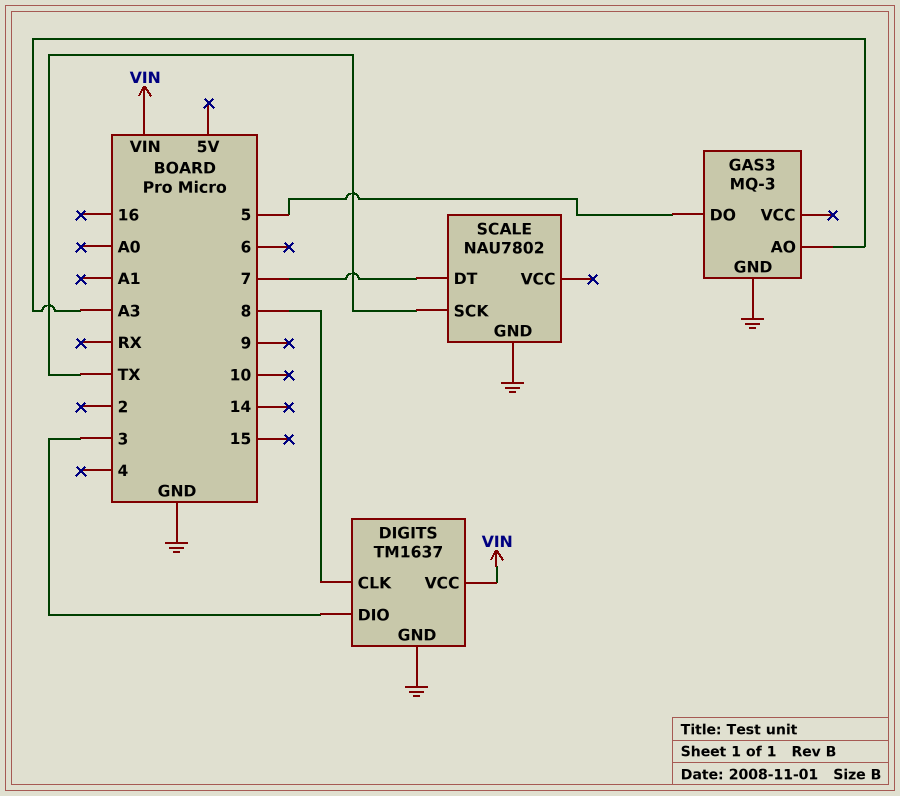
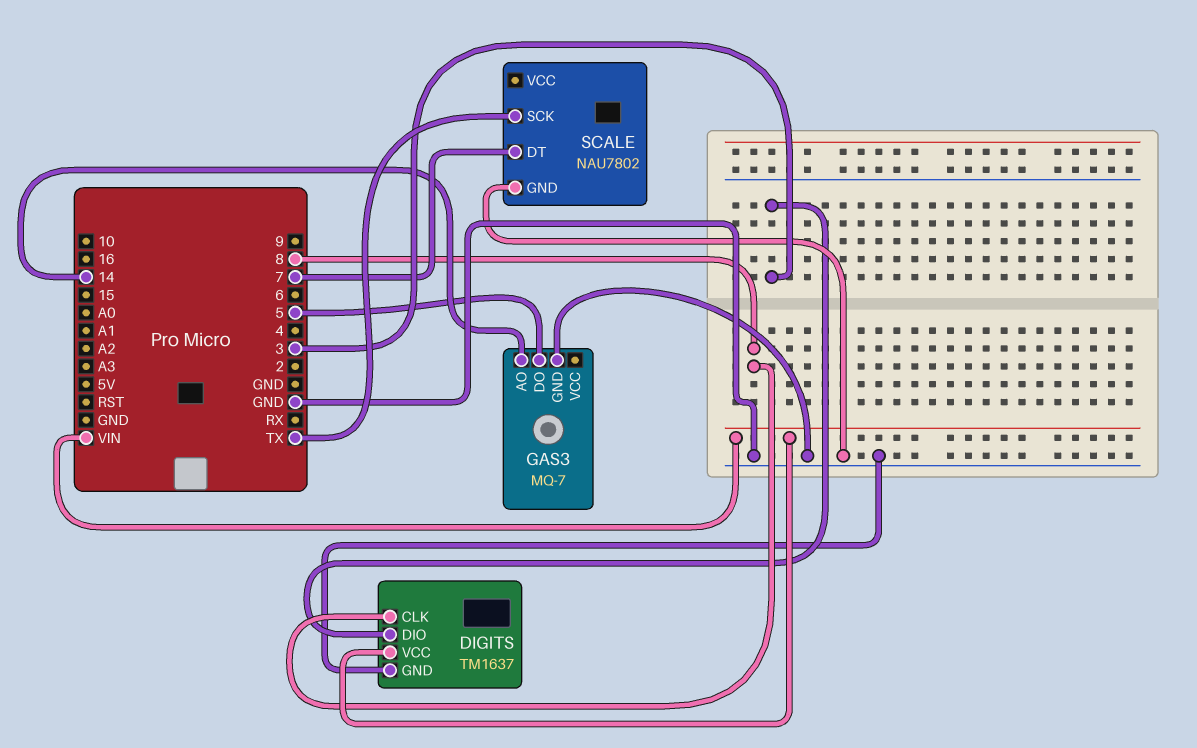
GAS3: MQ-3 -> MQ-7
GAS3 pin AO: A3 -> 14

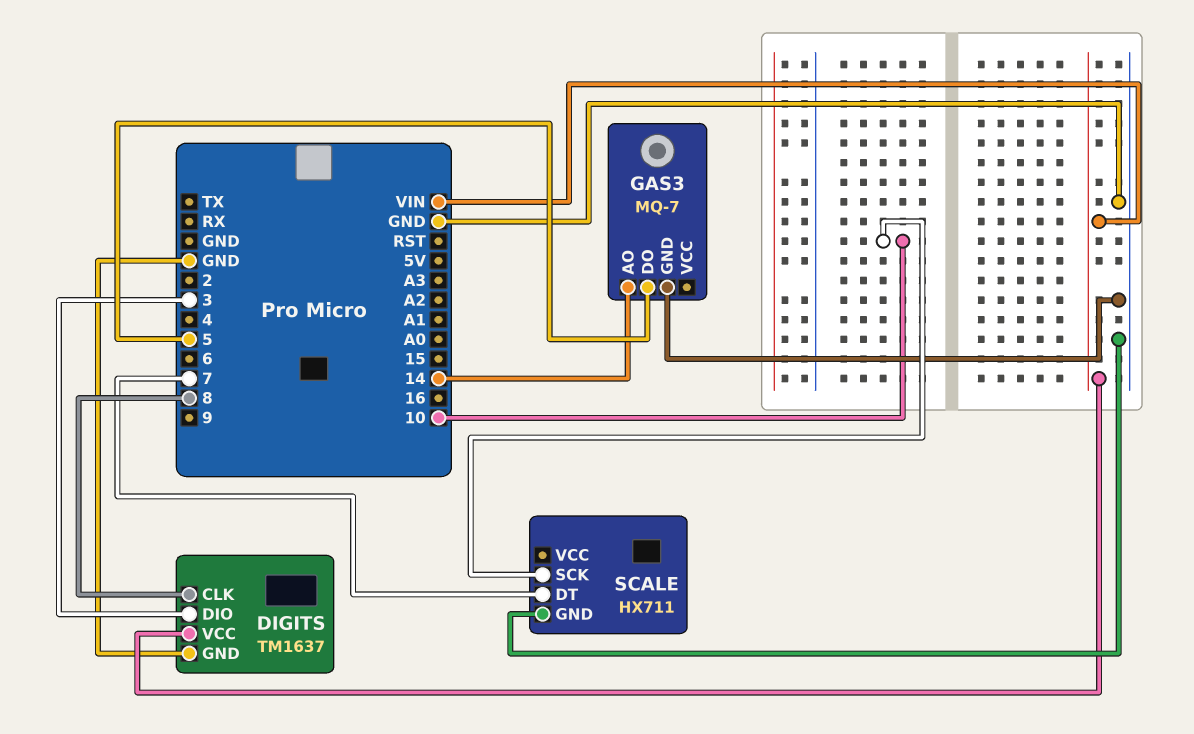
SCALE: NAU7802 -> HX711
SCALE pin SCK: TX -> 10

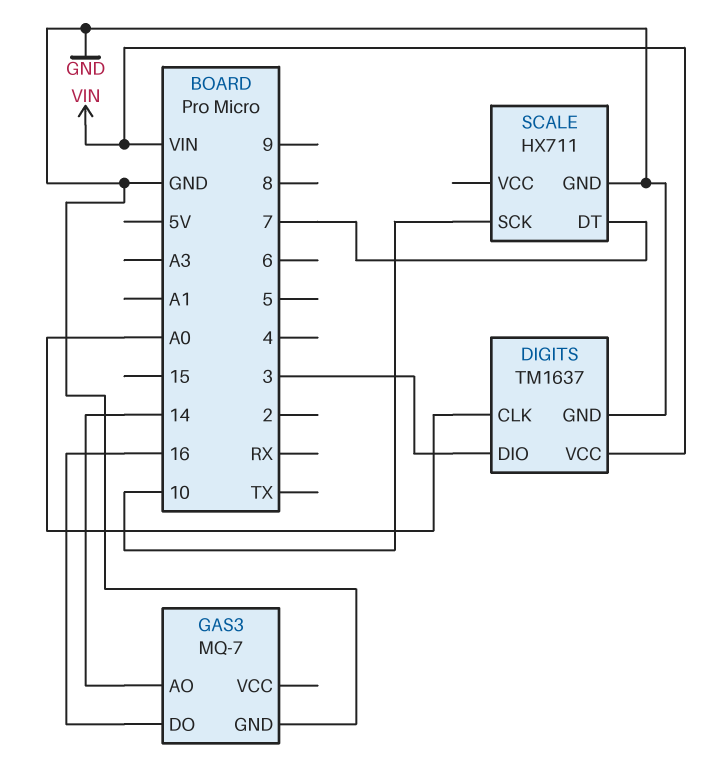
DIGITS pin CLK: 8 -> A0
GAS3 pin DO: 5 -> 16

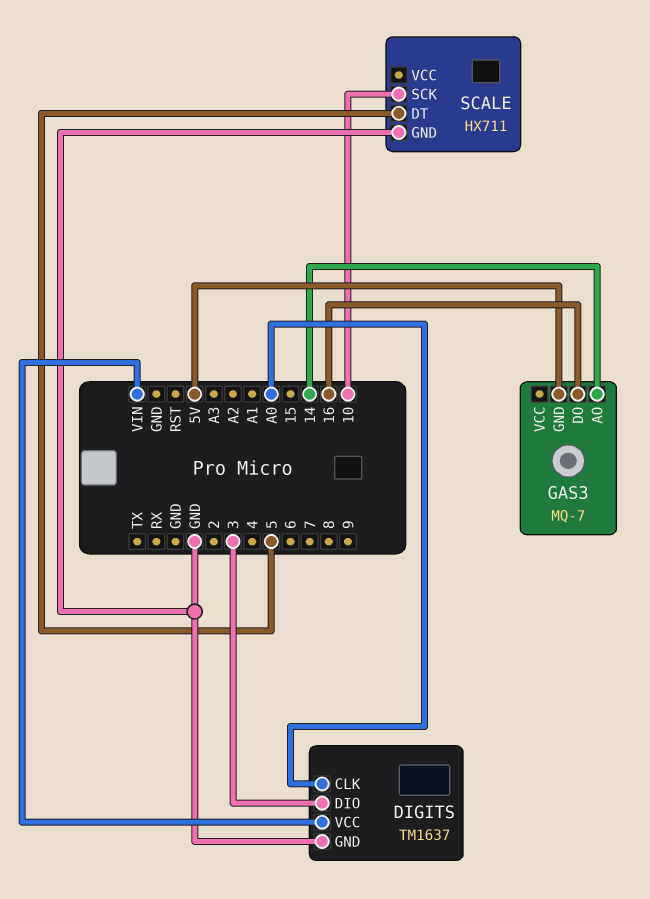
GAS3 pin GND: GND -> 5V
SCALE pin DT: 7 -> 5

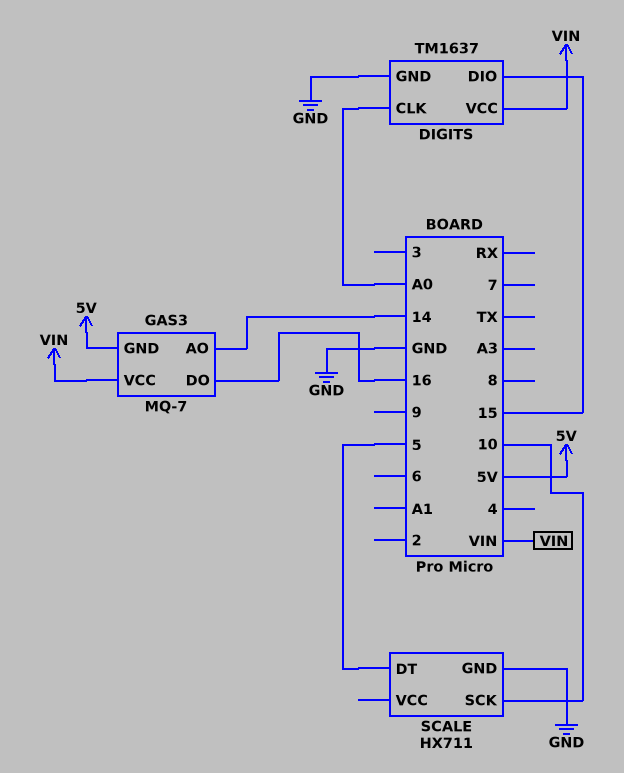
DIGITS pin DIO: 3 -> 15
GAS3 pin VCC: none -> VIN

